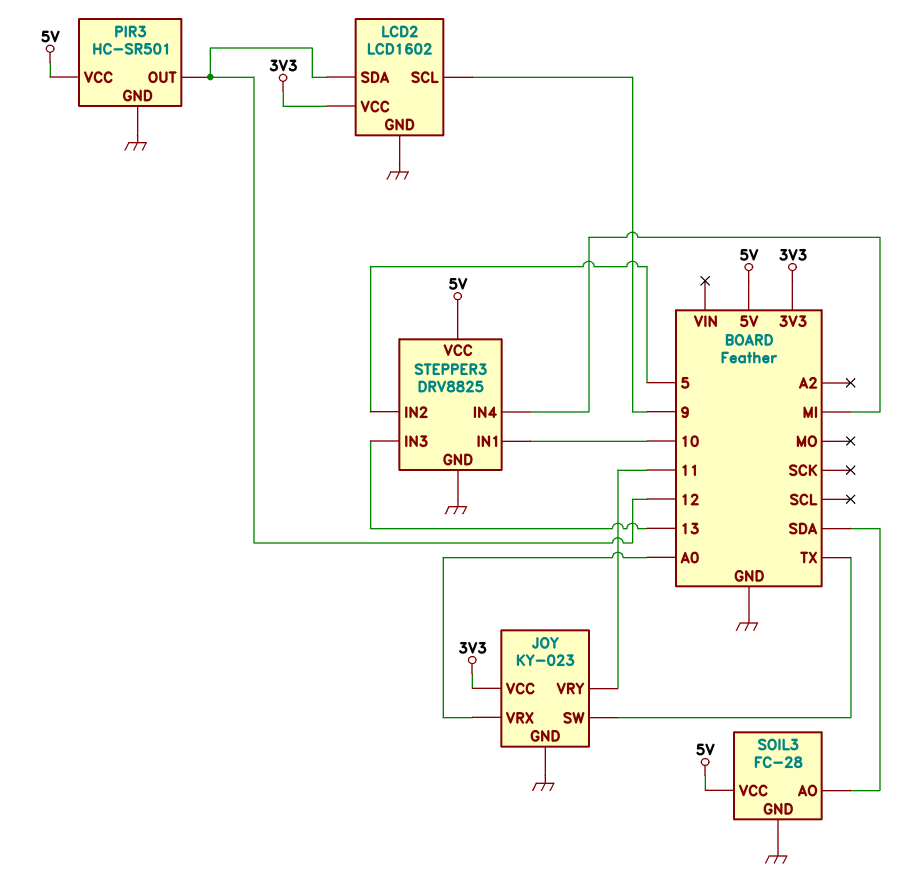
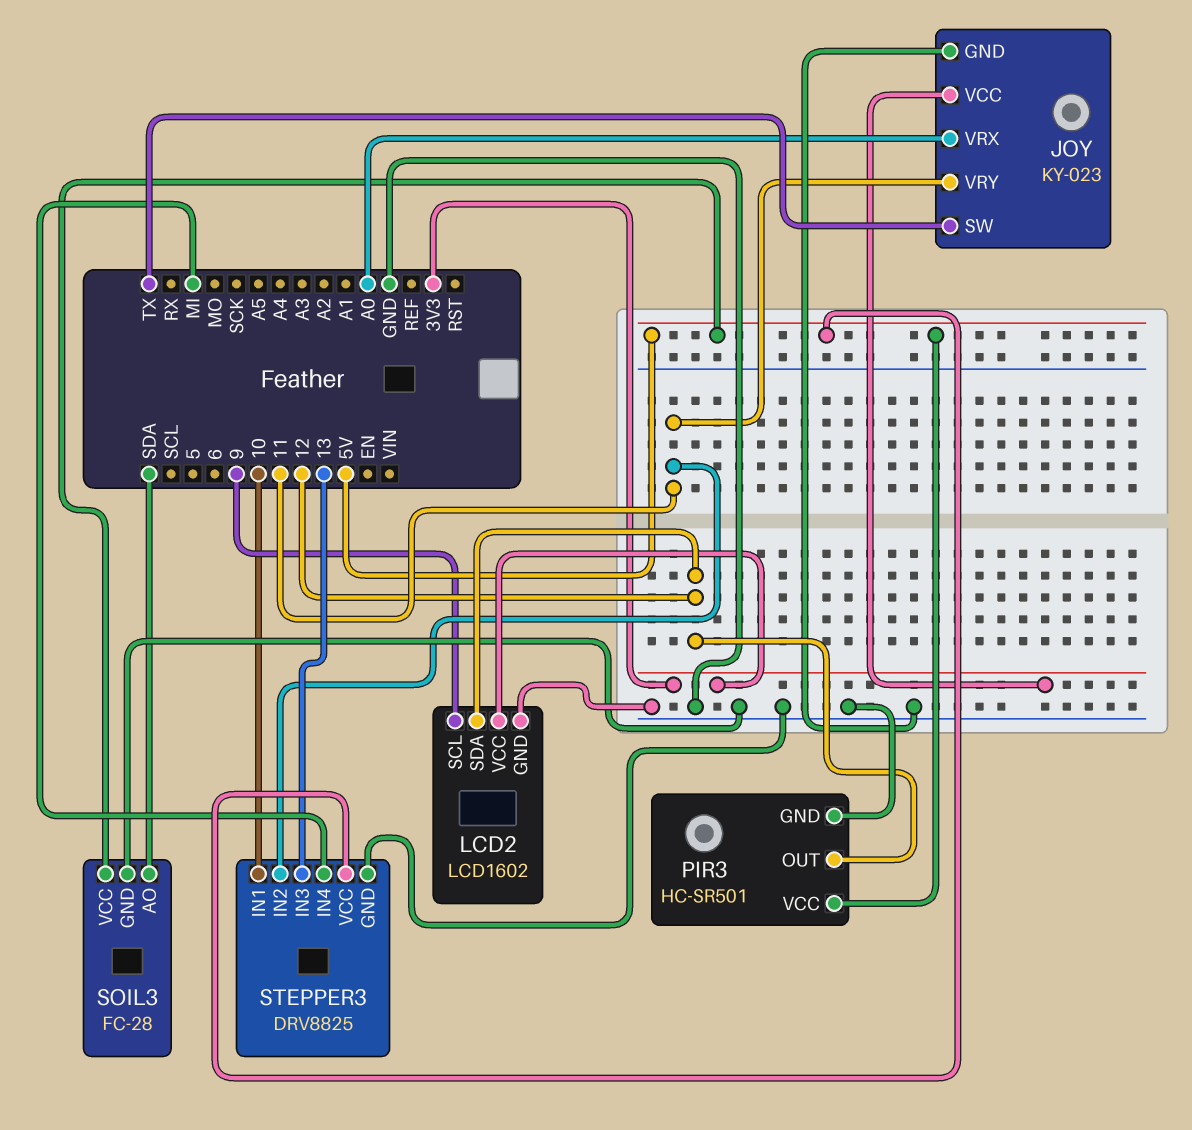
STEPPER3 pin IN2: 5 -> 11

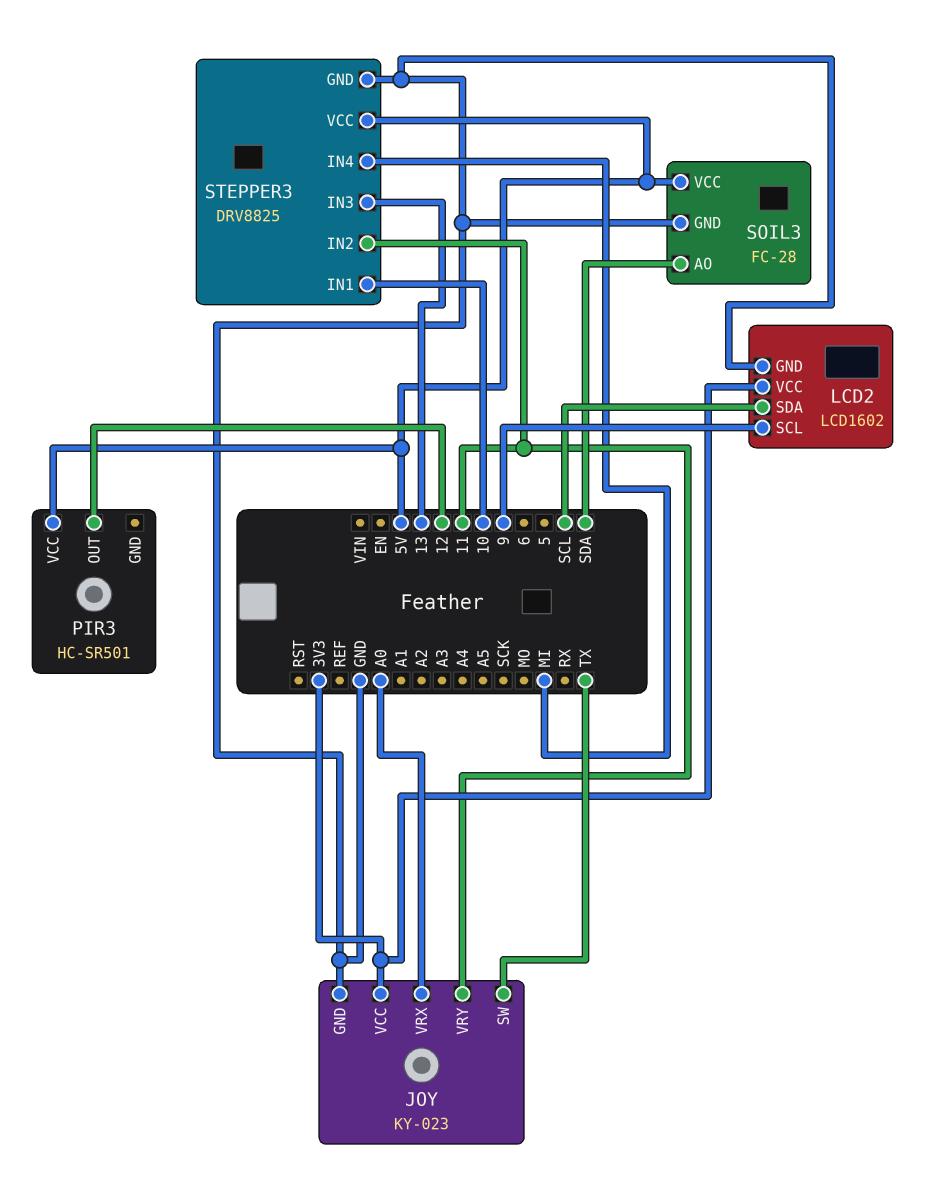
LCD2 pin SDA: 12 -> SCL
PIR3 pin GND: GND -> none

